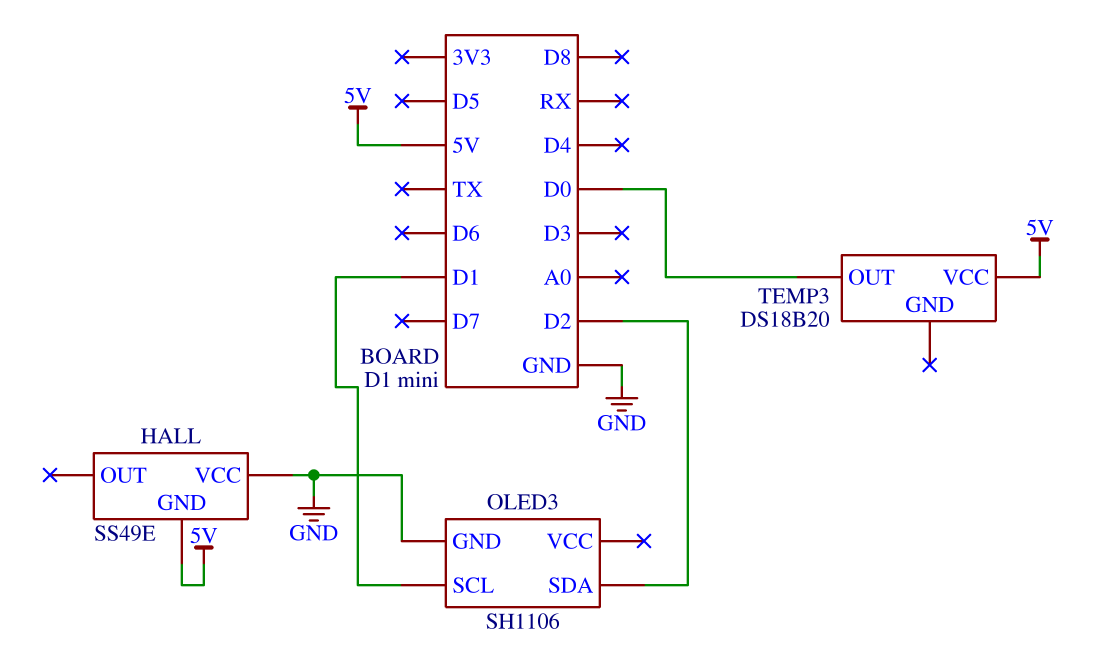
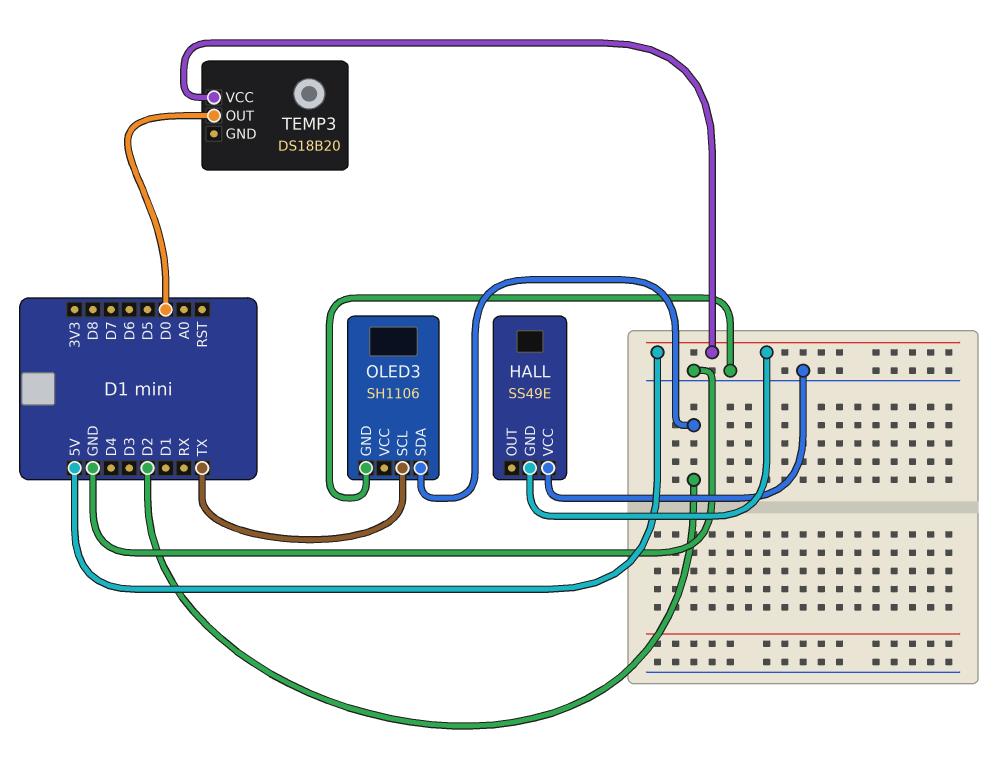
OLED3 pin SCL: D1 -> TX

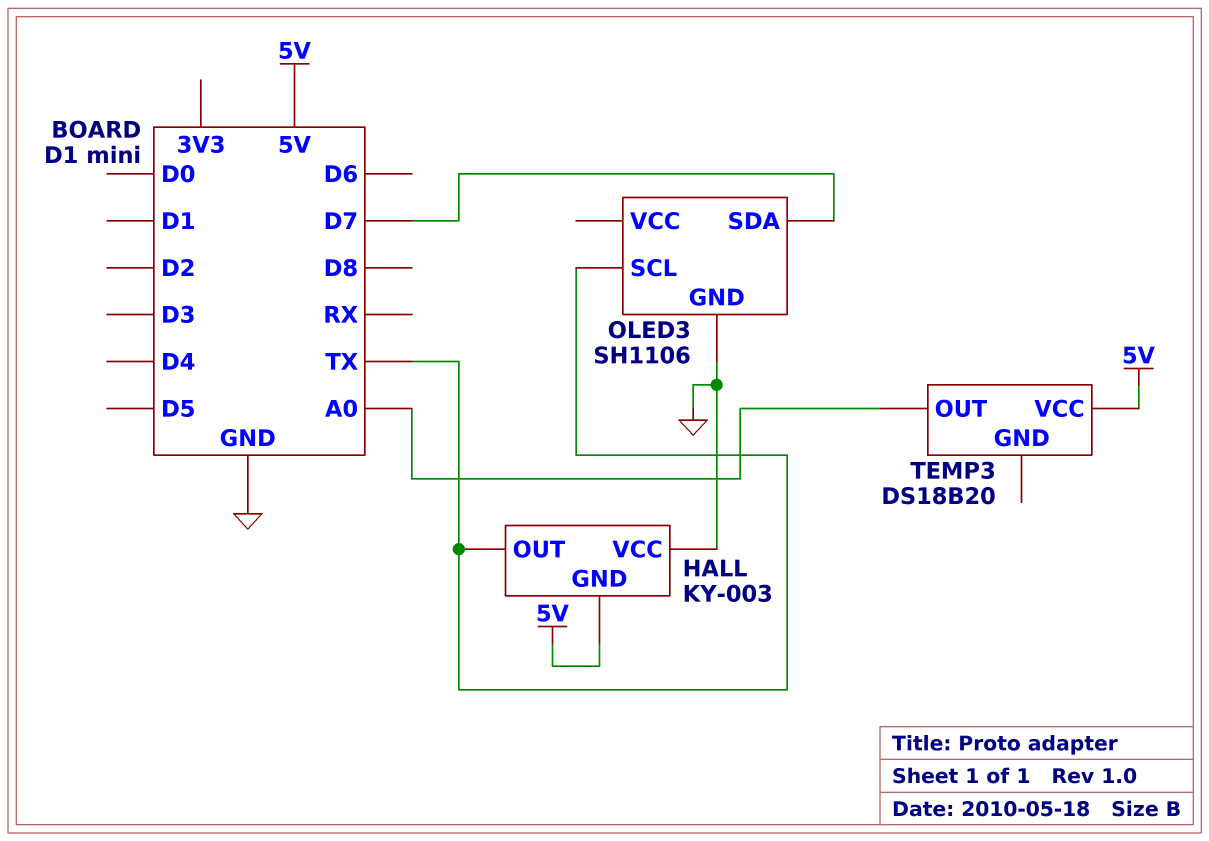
HALL: SS49E -> KY-003
HALL pin OUT: none -> TX
OLED3 pin SDA: D2 -> D7
TEMP3 pin OUT: D0 -> A0

